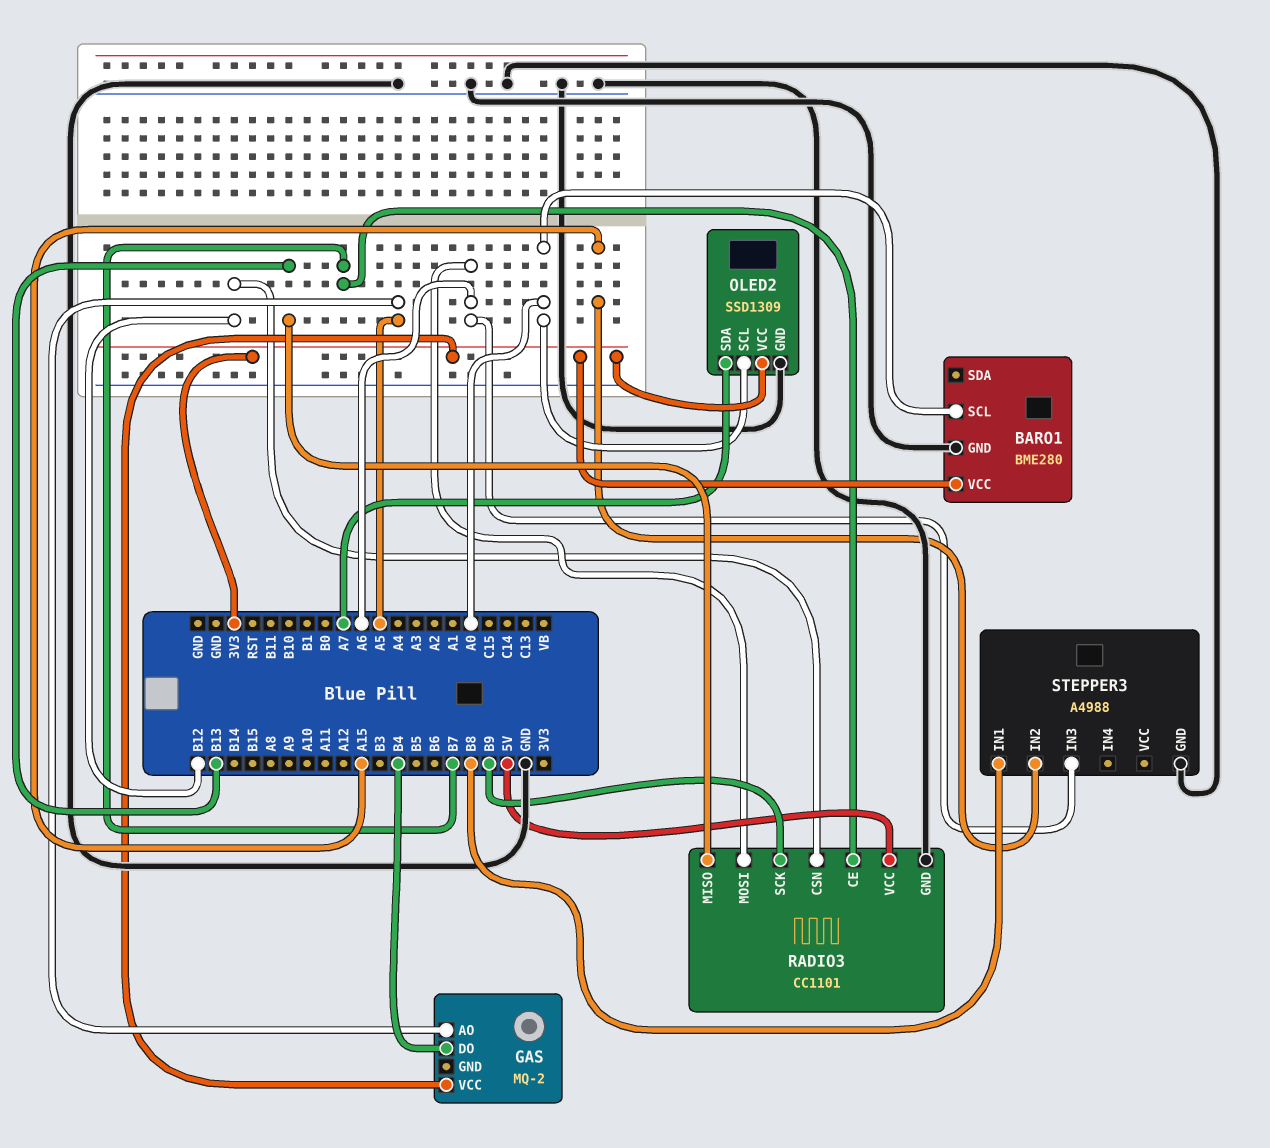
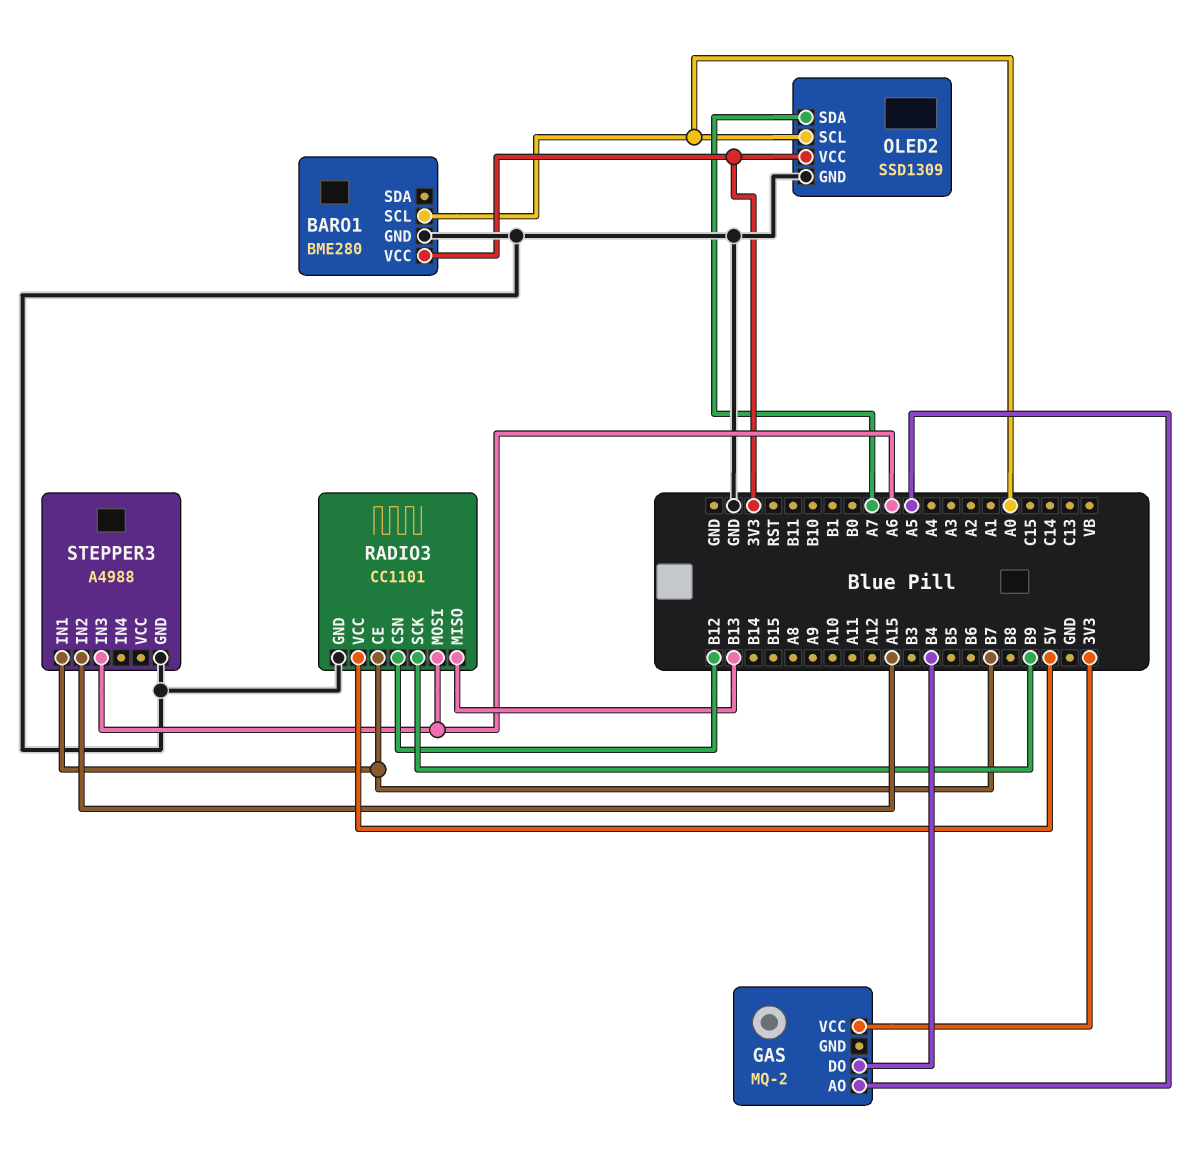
STEPPER3 pin IN1: B8 -> B7

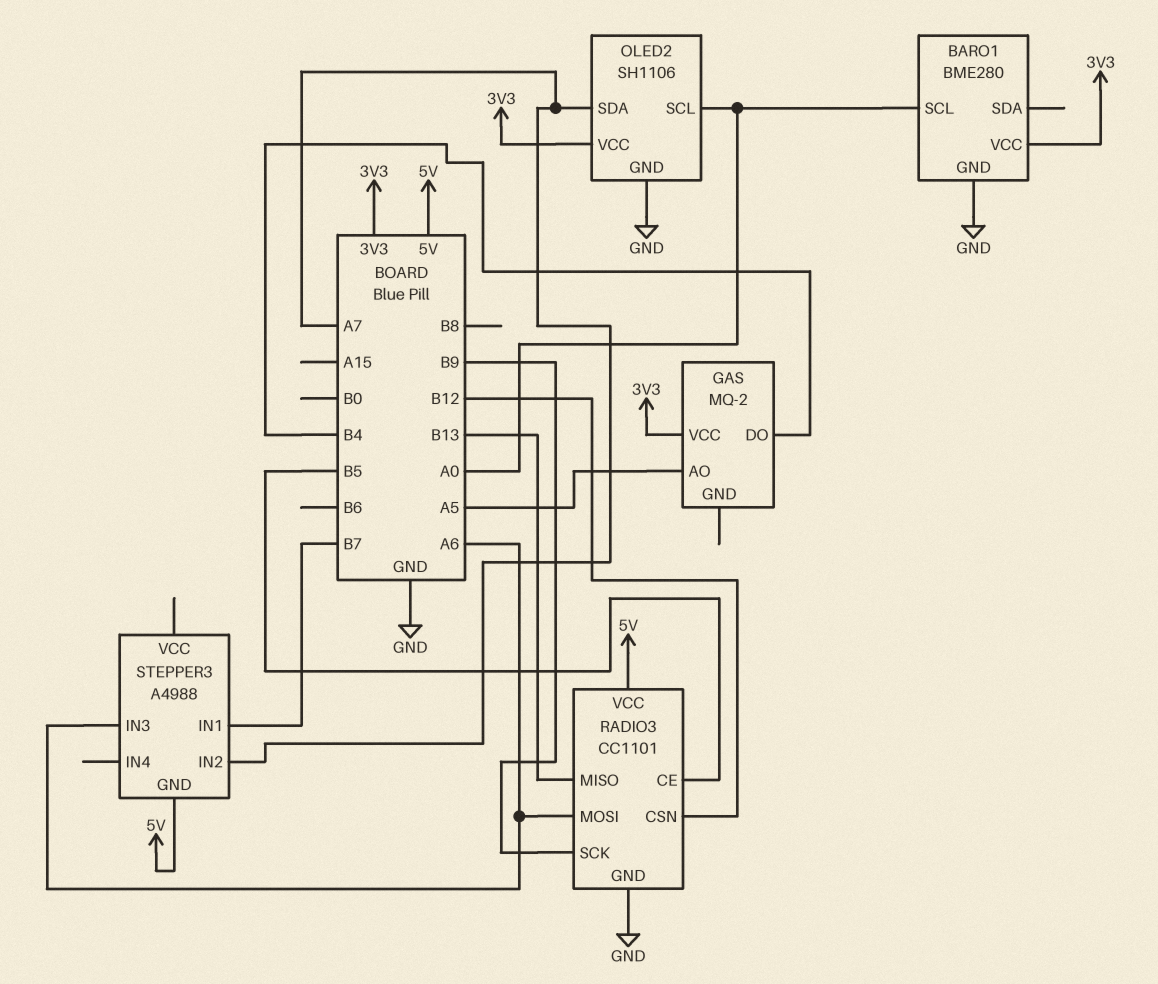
OLED2: SSD1309 -> SH1106
RADIO3 pin CE: B7 -> B5
STEPPER3 pin GND: GND -> 5V
STEPPER3 pin IN2: A15 -> A7

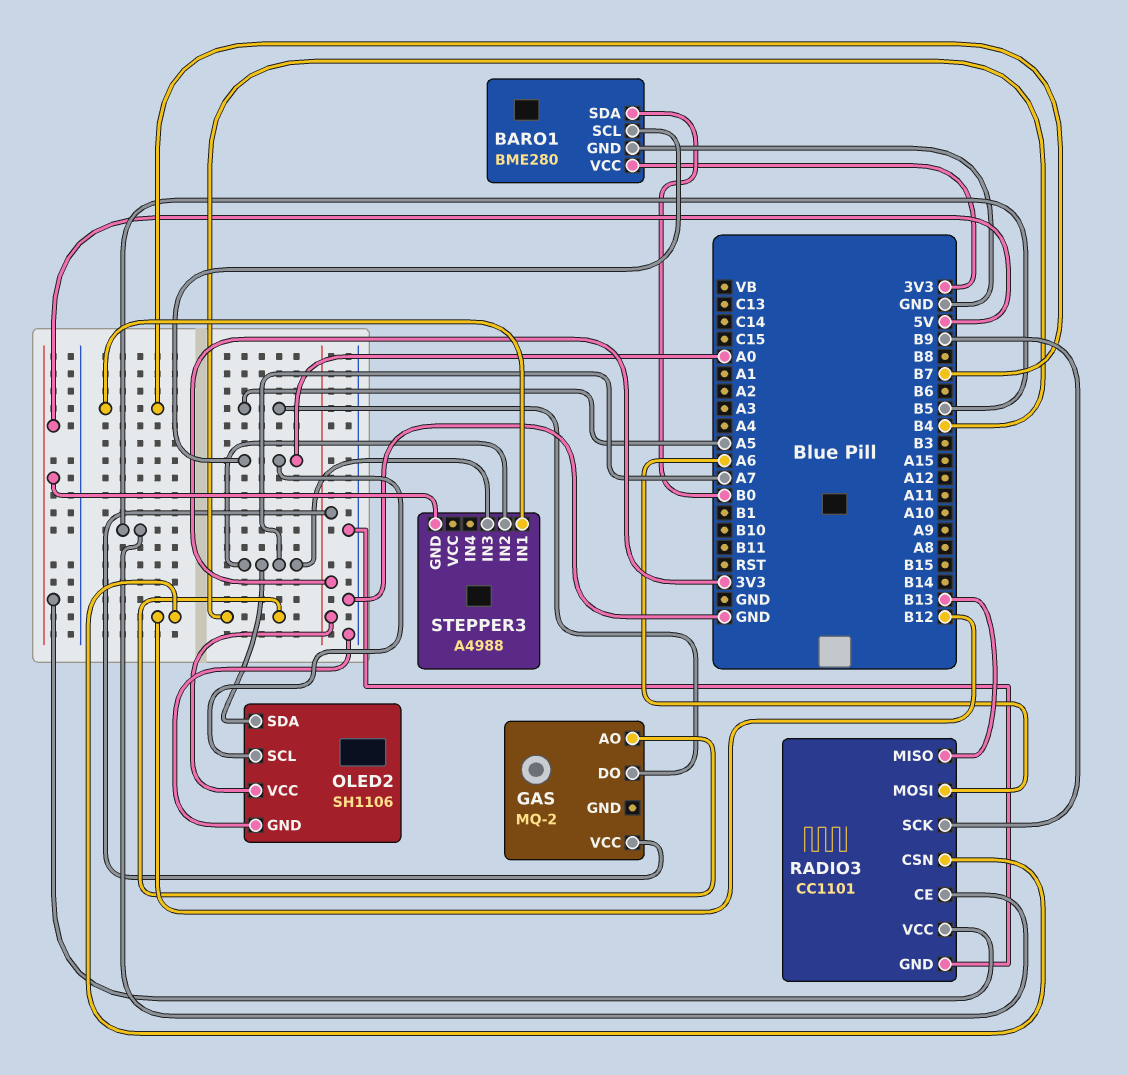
BARO1 pin SDA: none -> B0
GAS pin AO: A5 -> B4
GAS pin DO: B4 -> A5
STEPPER3 pin IN3: A6 -> A7

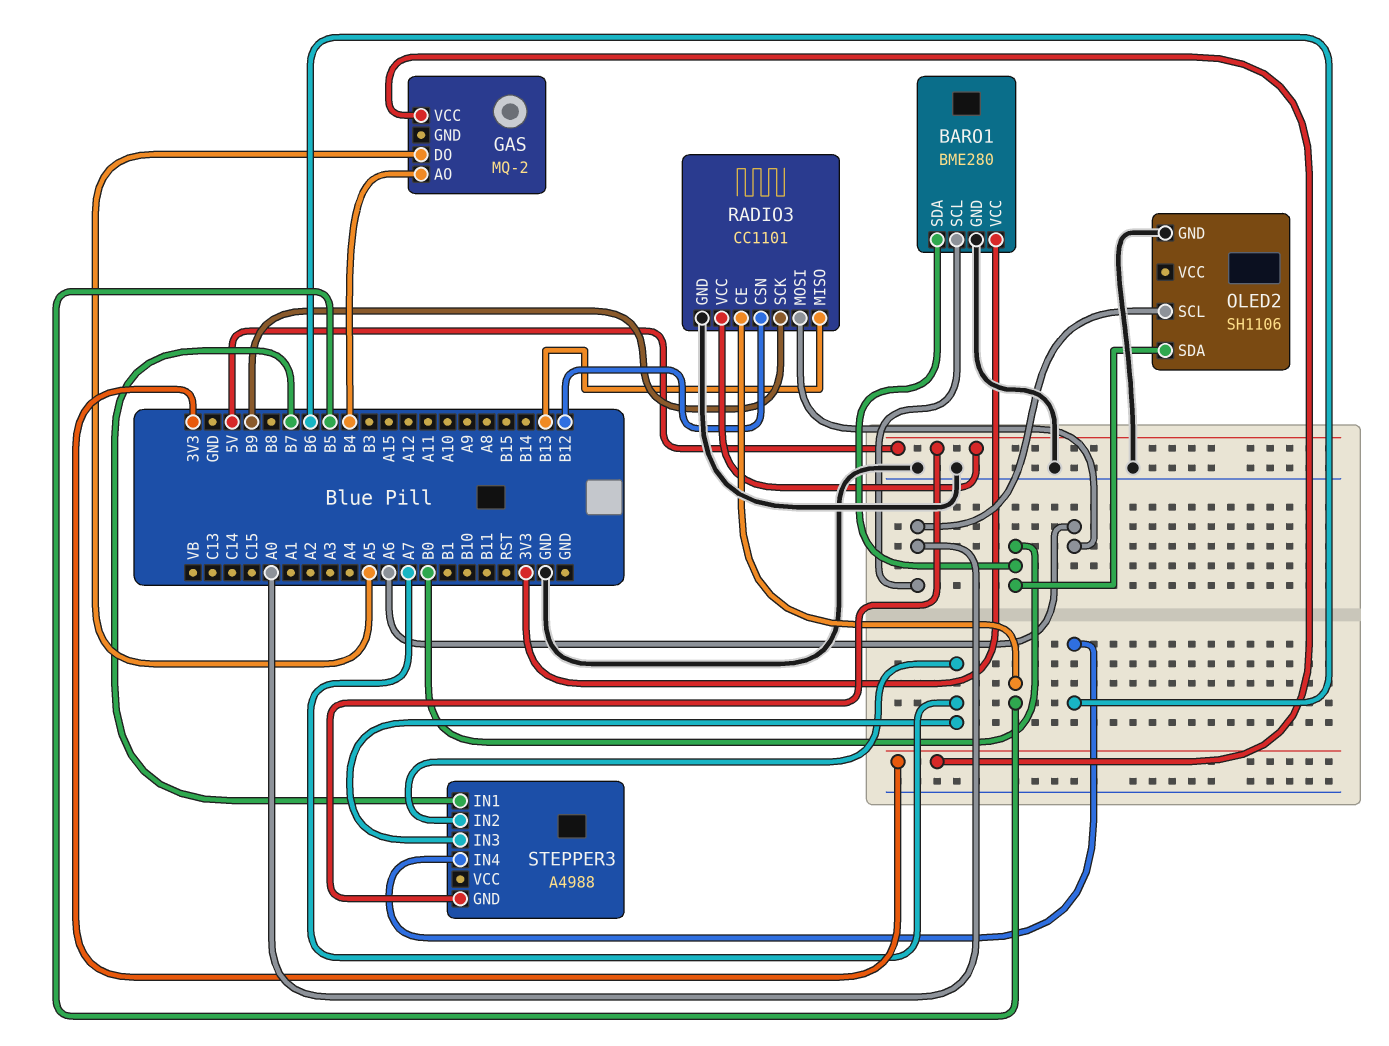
OLED2 pin SDA: A7 -> B0
OLED2 pin VCC: 3V3 -> none
STEPPER3 pin IN4: none -> B6

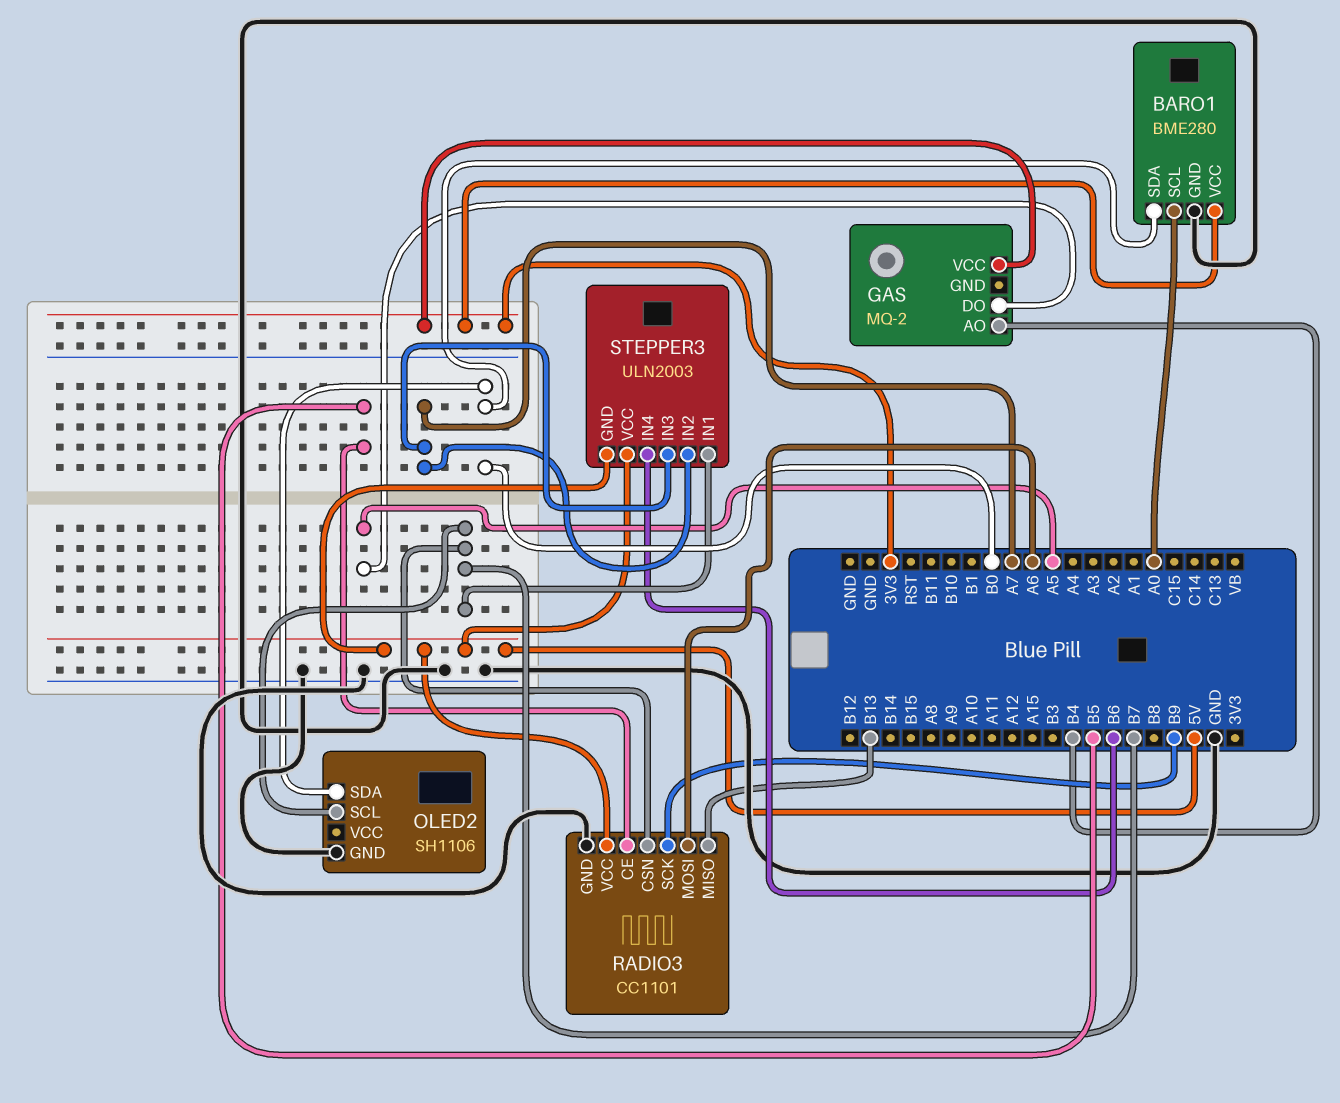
OLED2 pin SCL: A0 -> B7
RADIO3 pin CSN: B12 -> B7
STEPPER3: A4988 -> ULN2003
STEPPER3 pin VCC: none -> 5V

